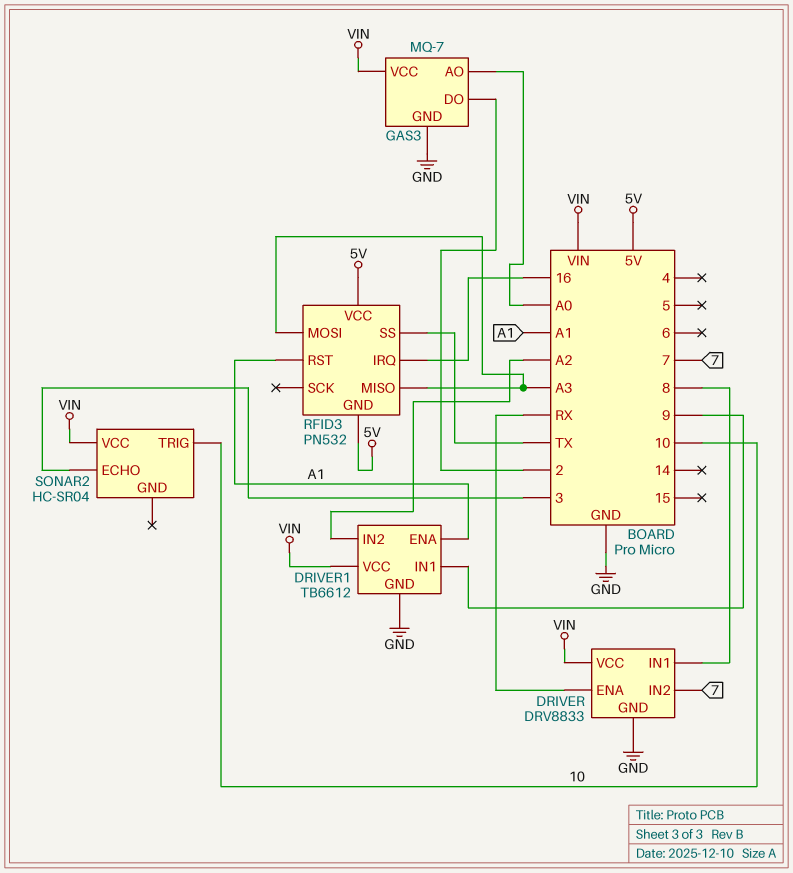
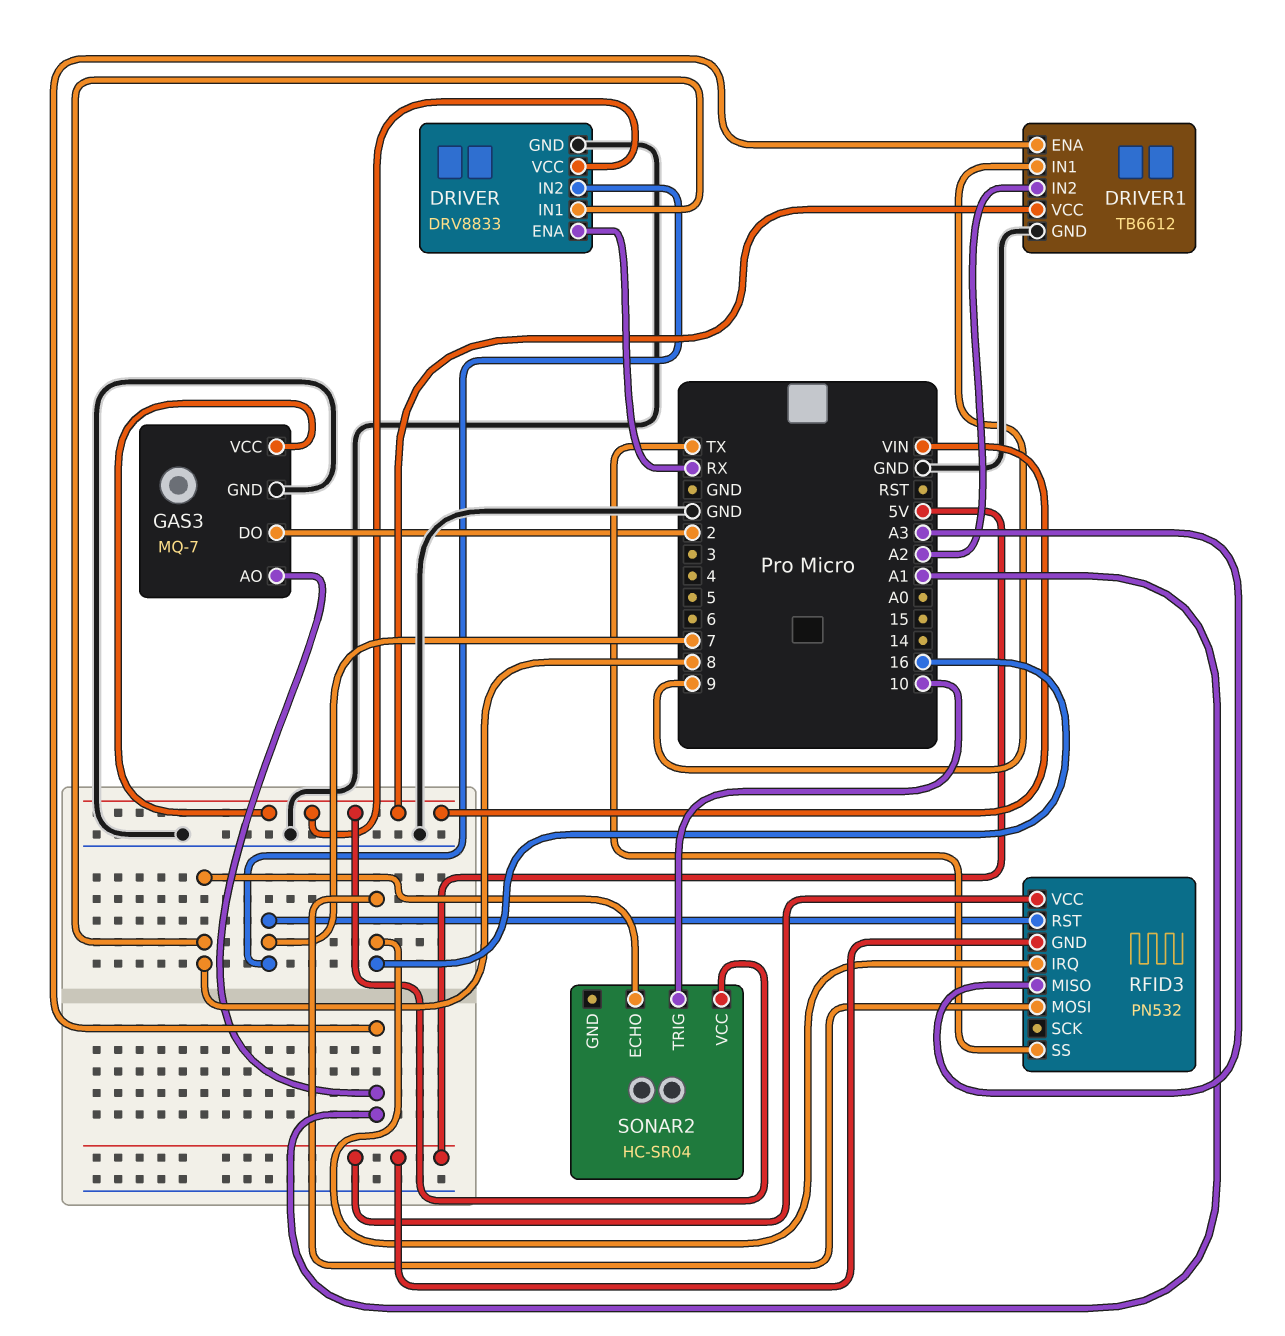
GAS3 pin AO: A0 -> A1
RFID3 pin MOSI: A3 -> 16
RFID3 pin RST: A1 -> 7
SONAR2 pin ECHO: 3 -> 8

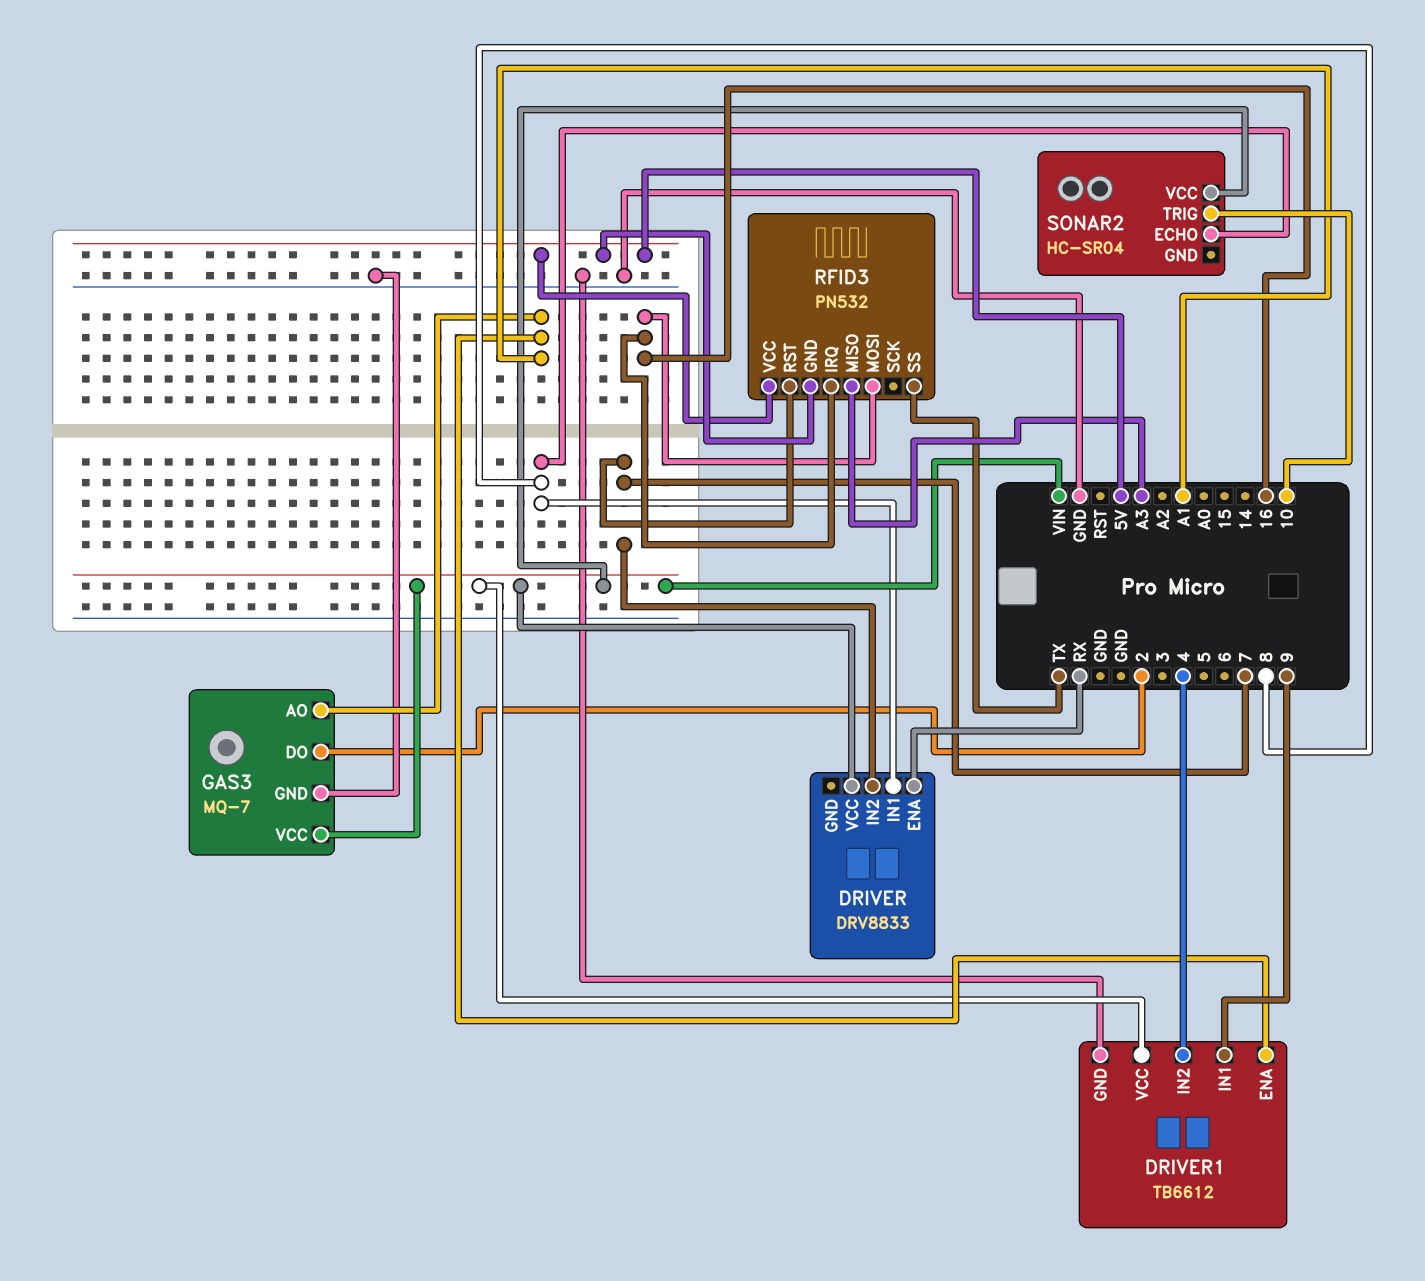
DRIVER pin GND: GND -> none
DRIVER1 pin IN2: A2 -> 4

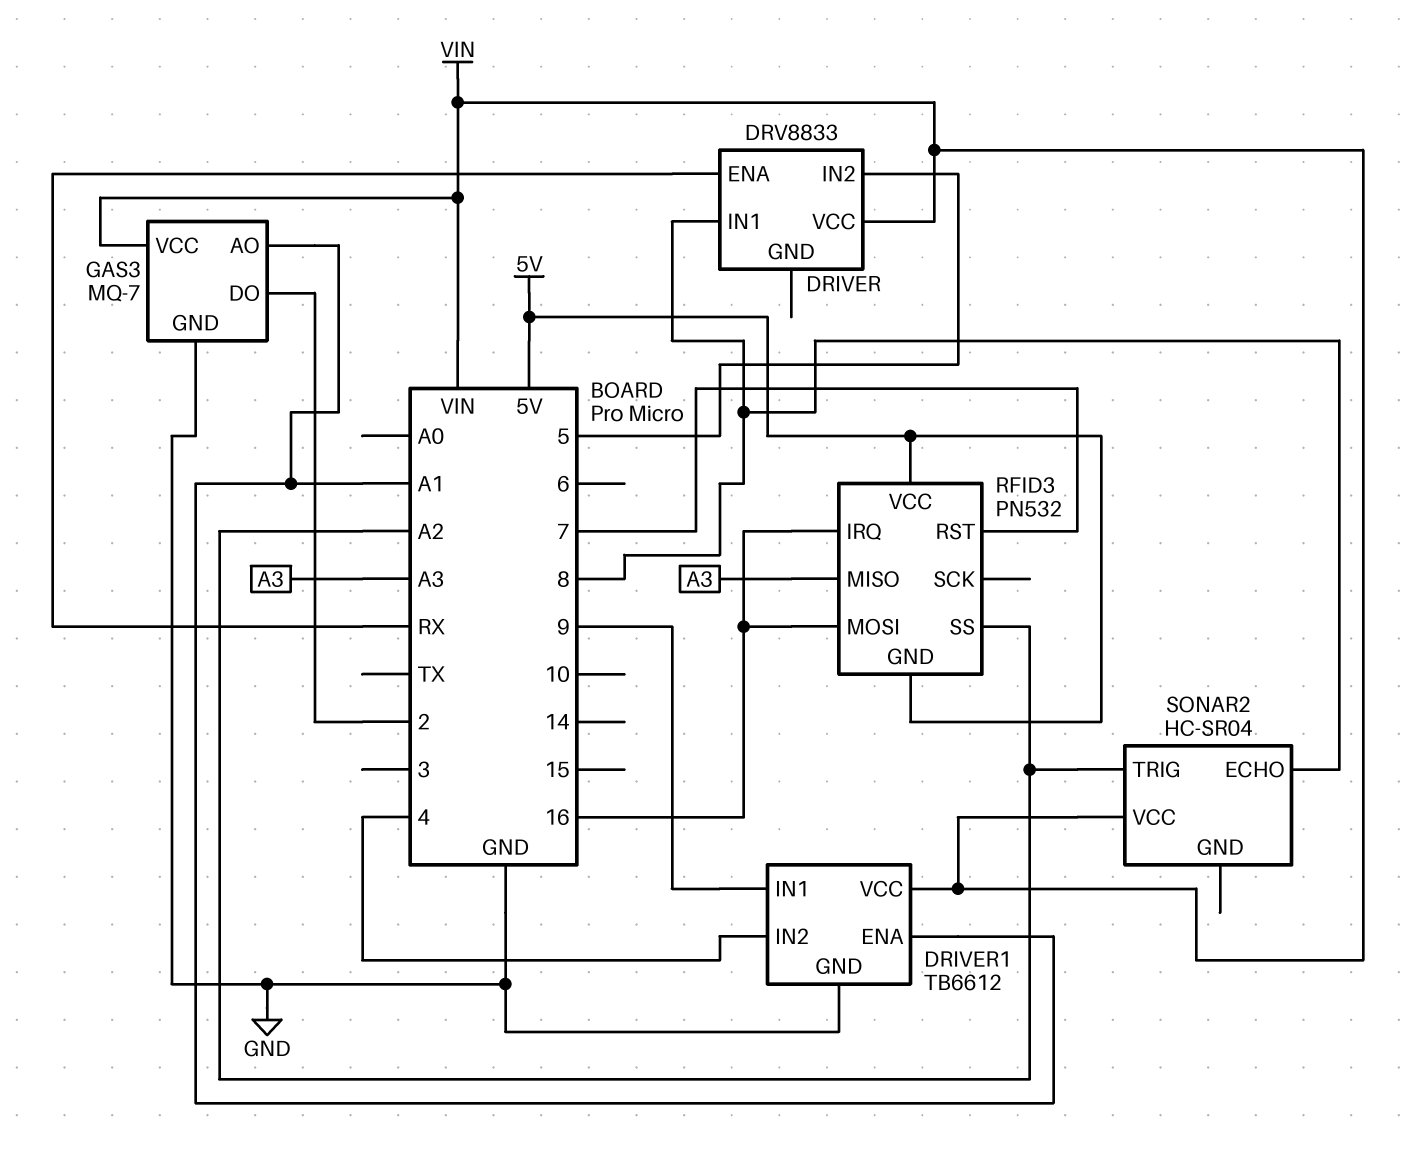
DRIVER pin IN2: 7 -> 5
RFID3 pin SS: TX -> A2
SONAR2 pin TRIG: 10 -> A2

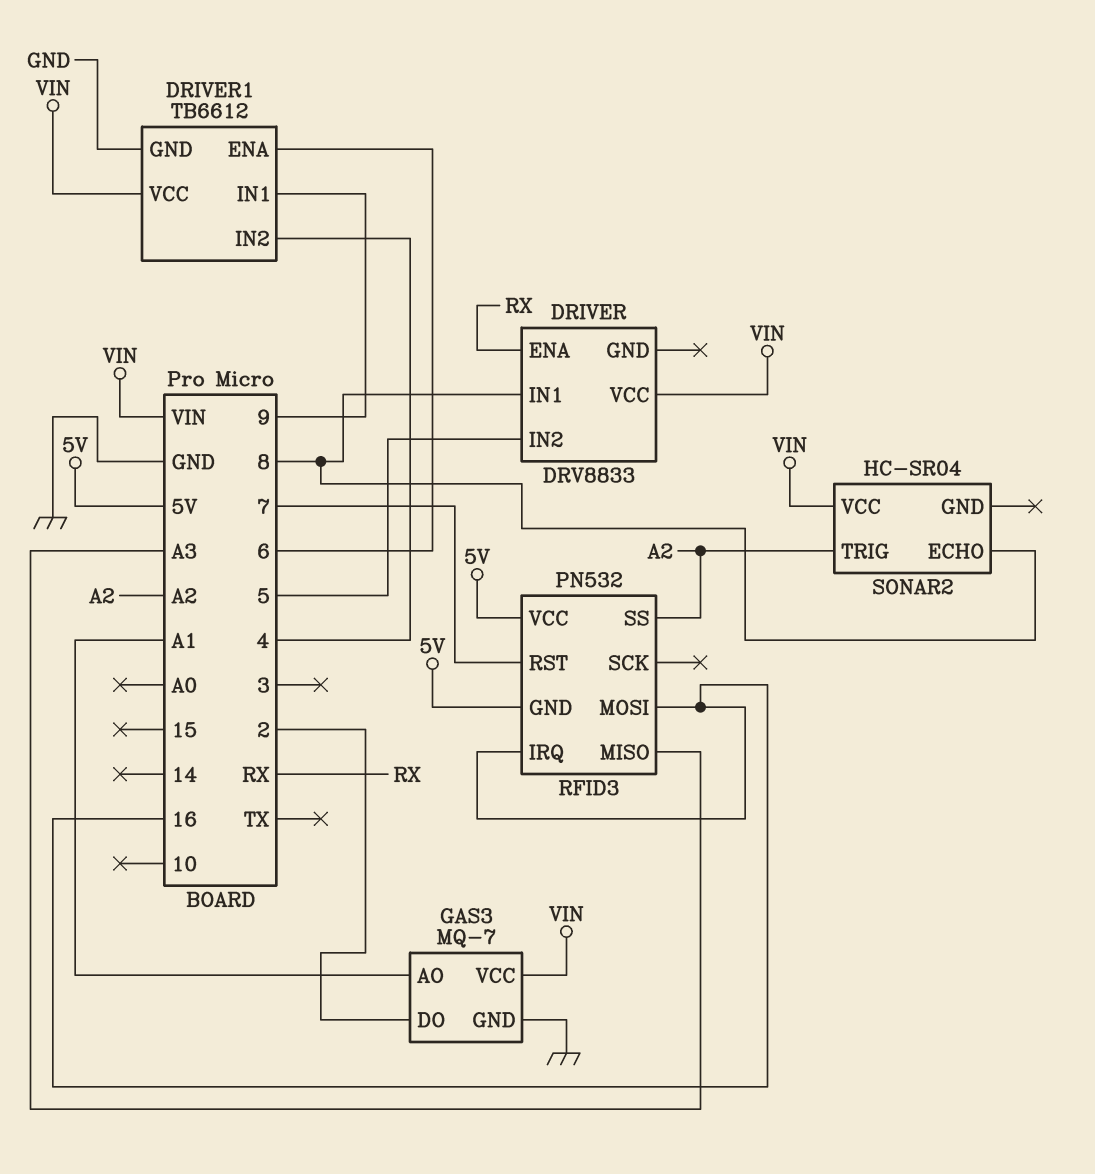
DRIVER1 pin ENA: A1 -> 6

